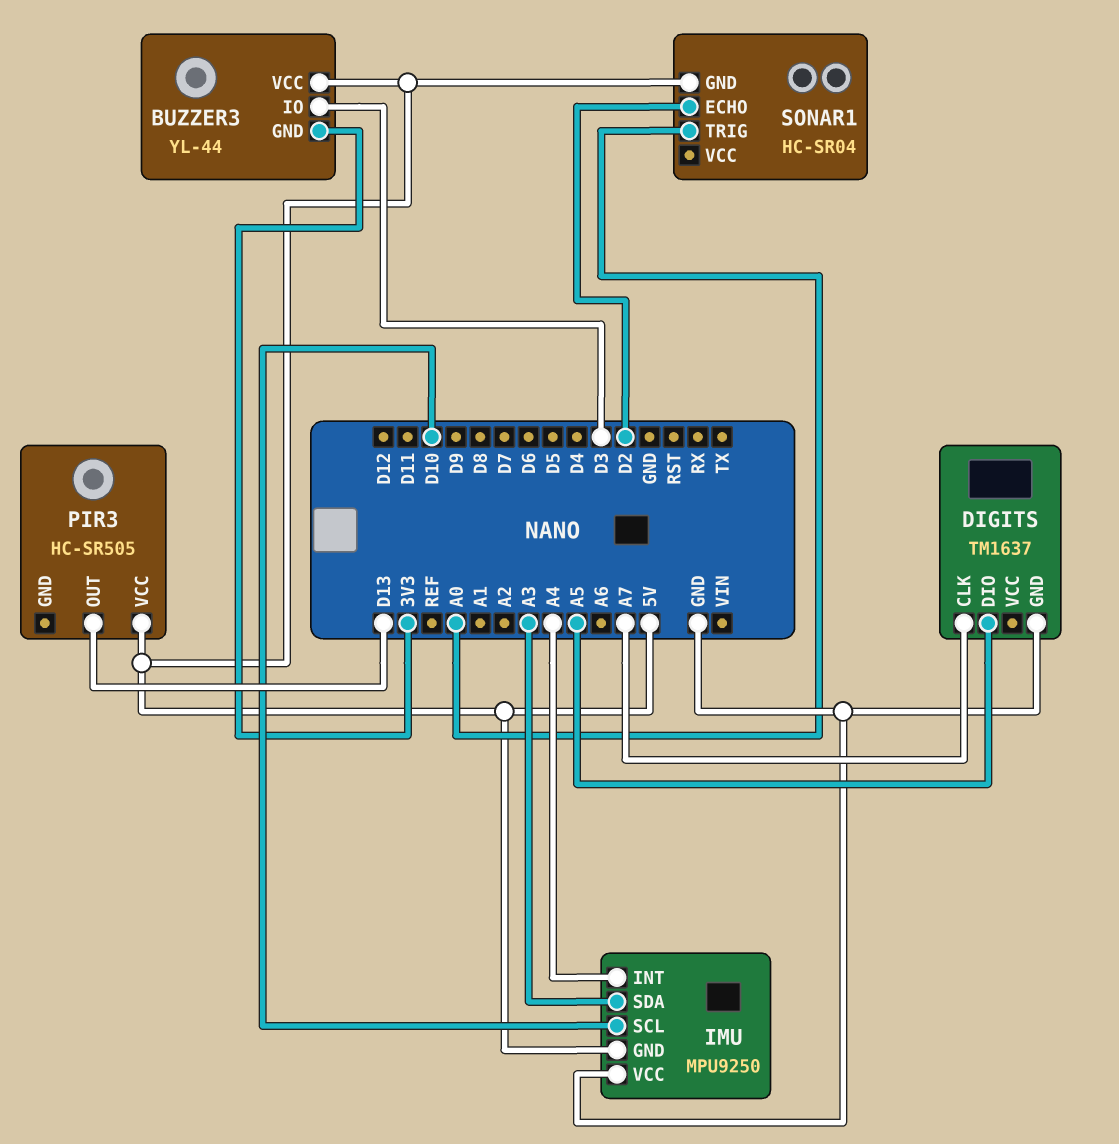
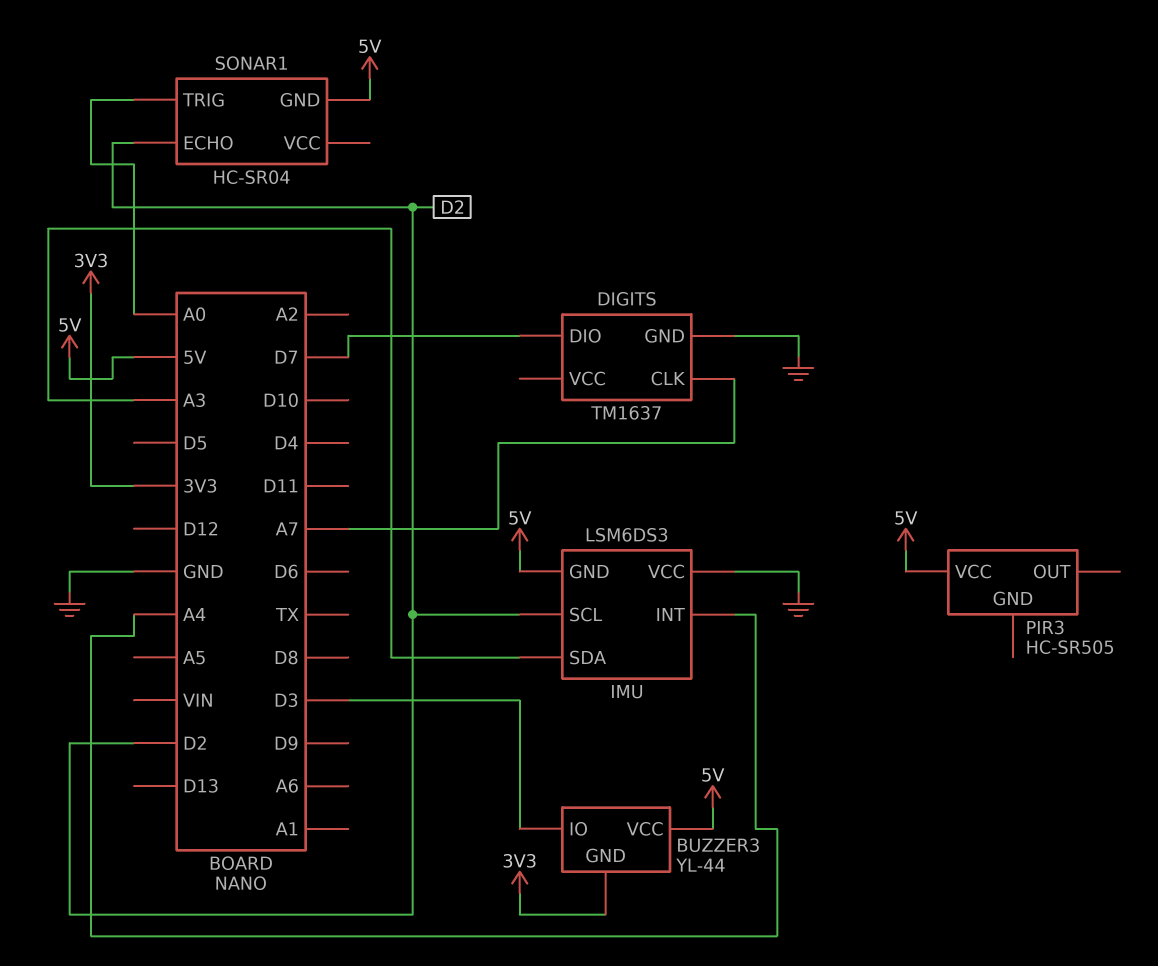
DIGITS pin DIO: A5 -> D7
IMU: MPU9250 -> LSM6DS3
IMU pin SCL: D10 -> D2
PIR3 pin OUT: D13 -> none

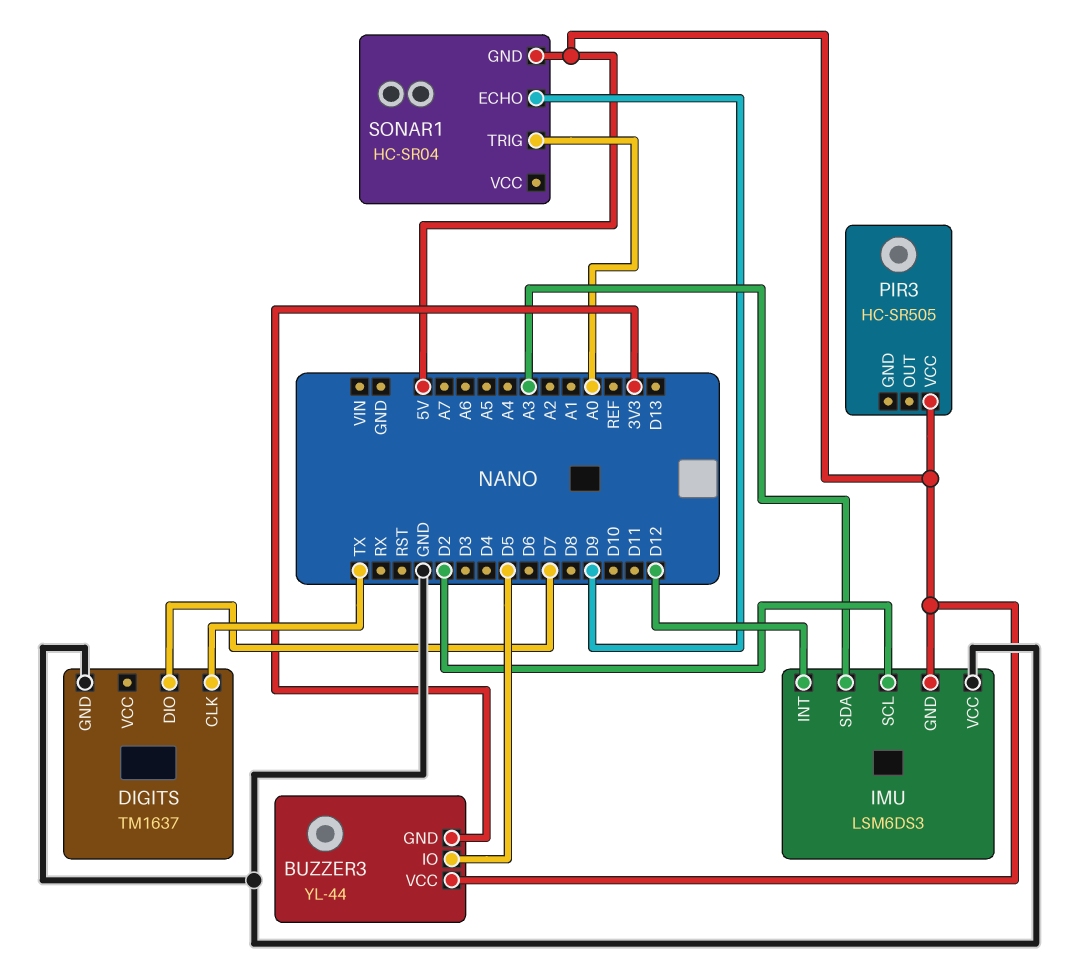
BUZZER3 pin IO: D3 -> D5
DIGITS pin CLK: A7 -> TX
IMU pin INT: A4 -> D12
SONAR1 pin ECHO: D2 -> D9

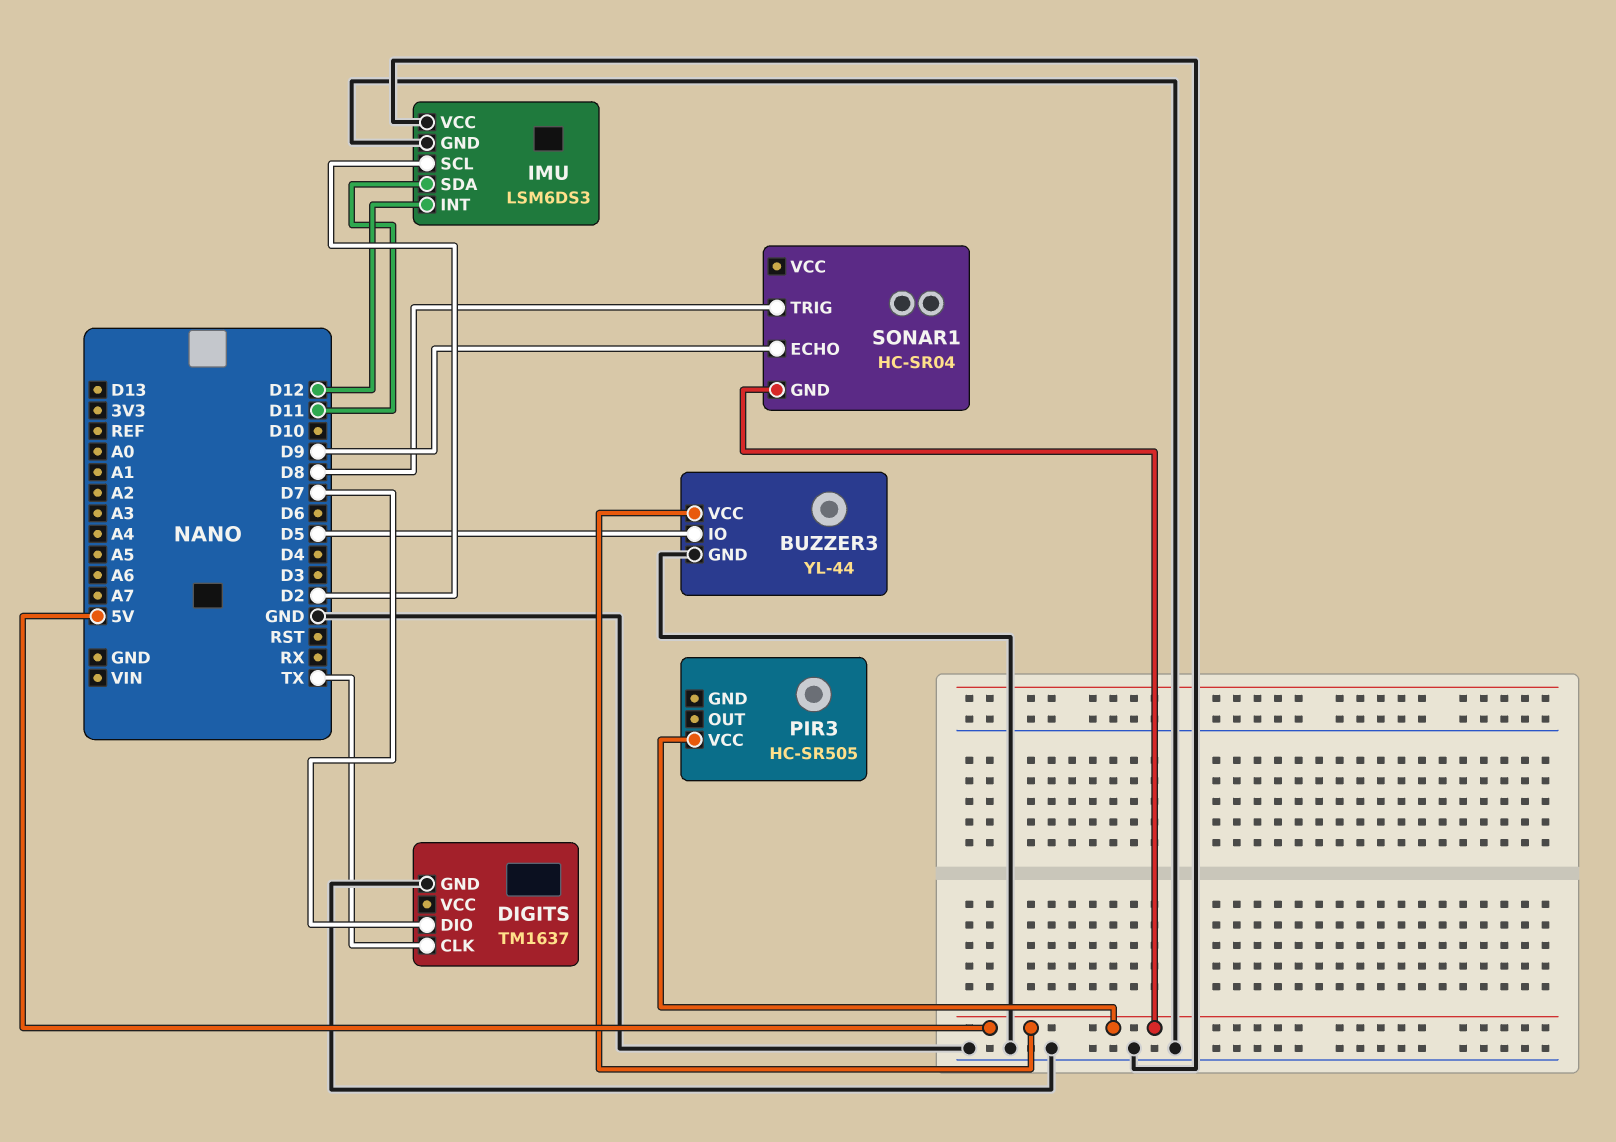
BUZZER3 pin GND: 3V3 -> GND
IMU pin GND: 5V -> GND
IMU pin SDA: A3 -> D11
SONAR1 pin TRIG: A0 -> D8

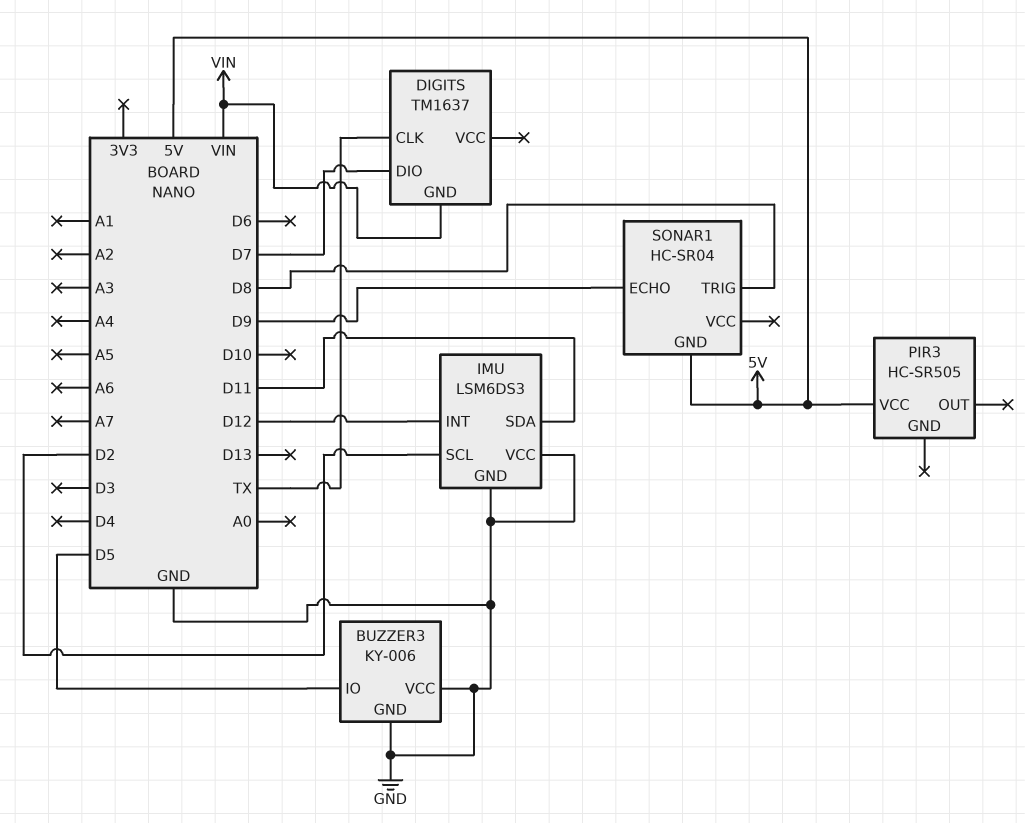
BUZZER3: YL-44 -> KY-006
BUZZER3 pin VCC: 5V -> GND
DIGITS pin GND: GND -> VIN

